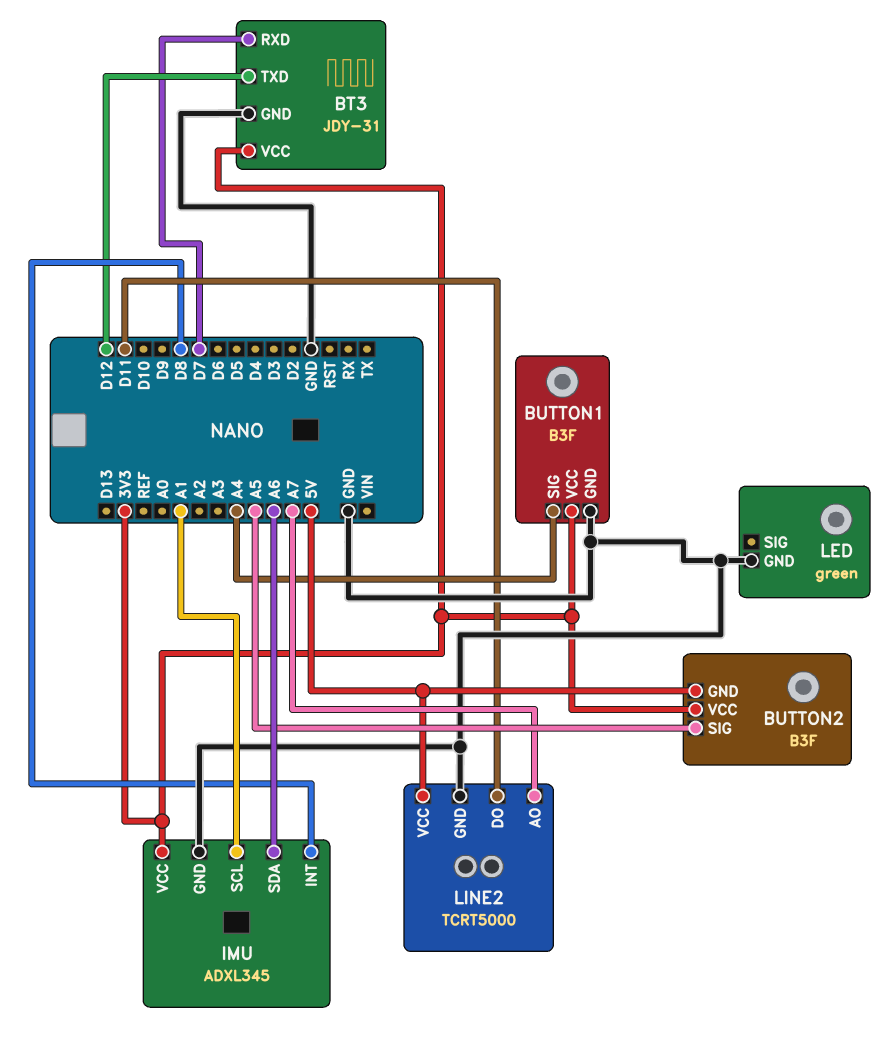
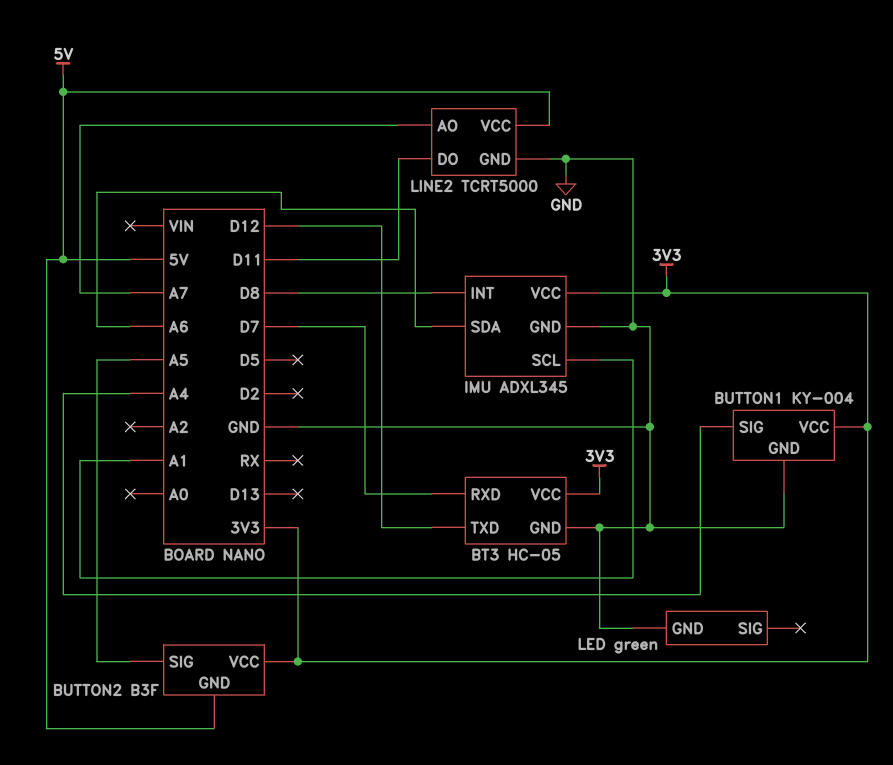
BT3: JDY-31 -> HC-05
BUTTON1: B3F -> KY-004

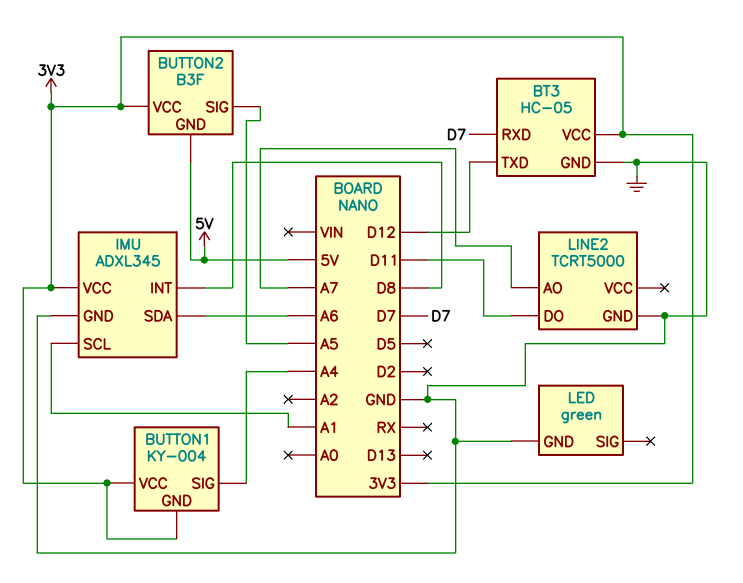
BUTTON1 pin GND: GND -> 3V3
LINE2 pin VCC: 5V -> none

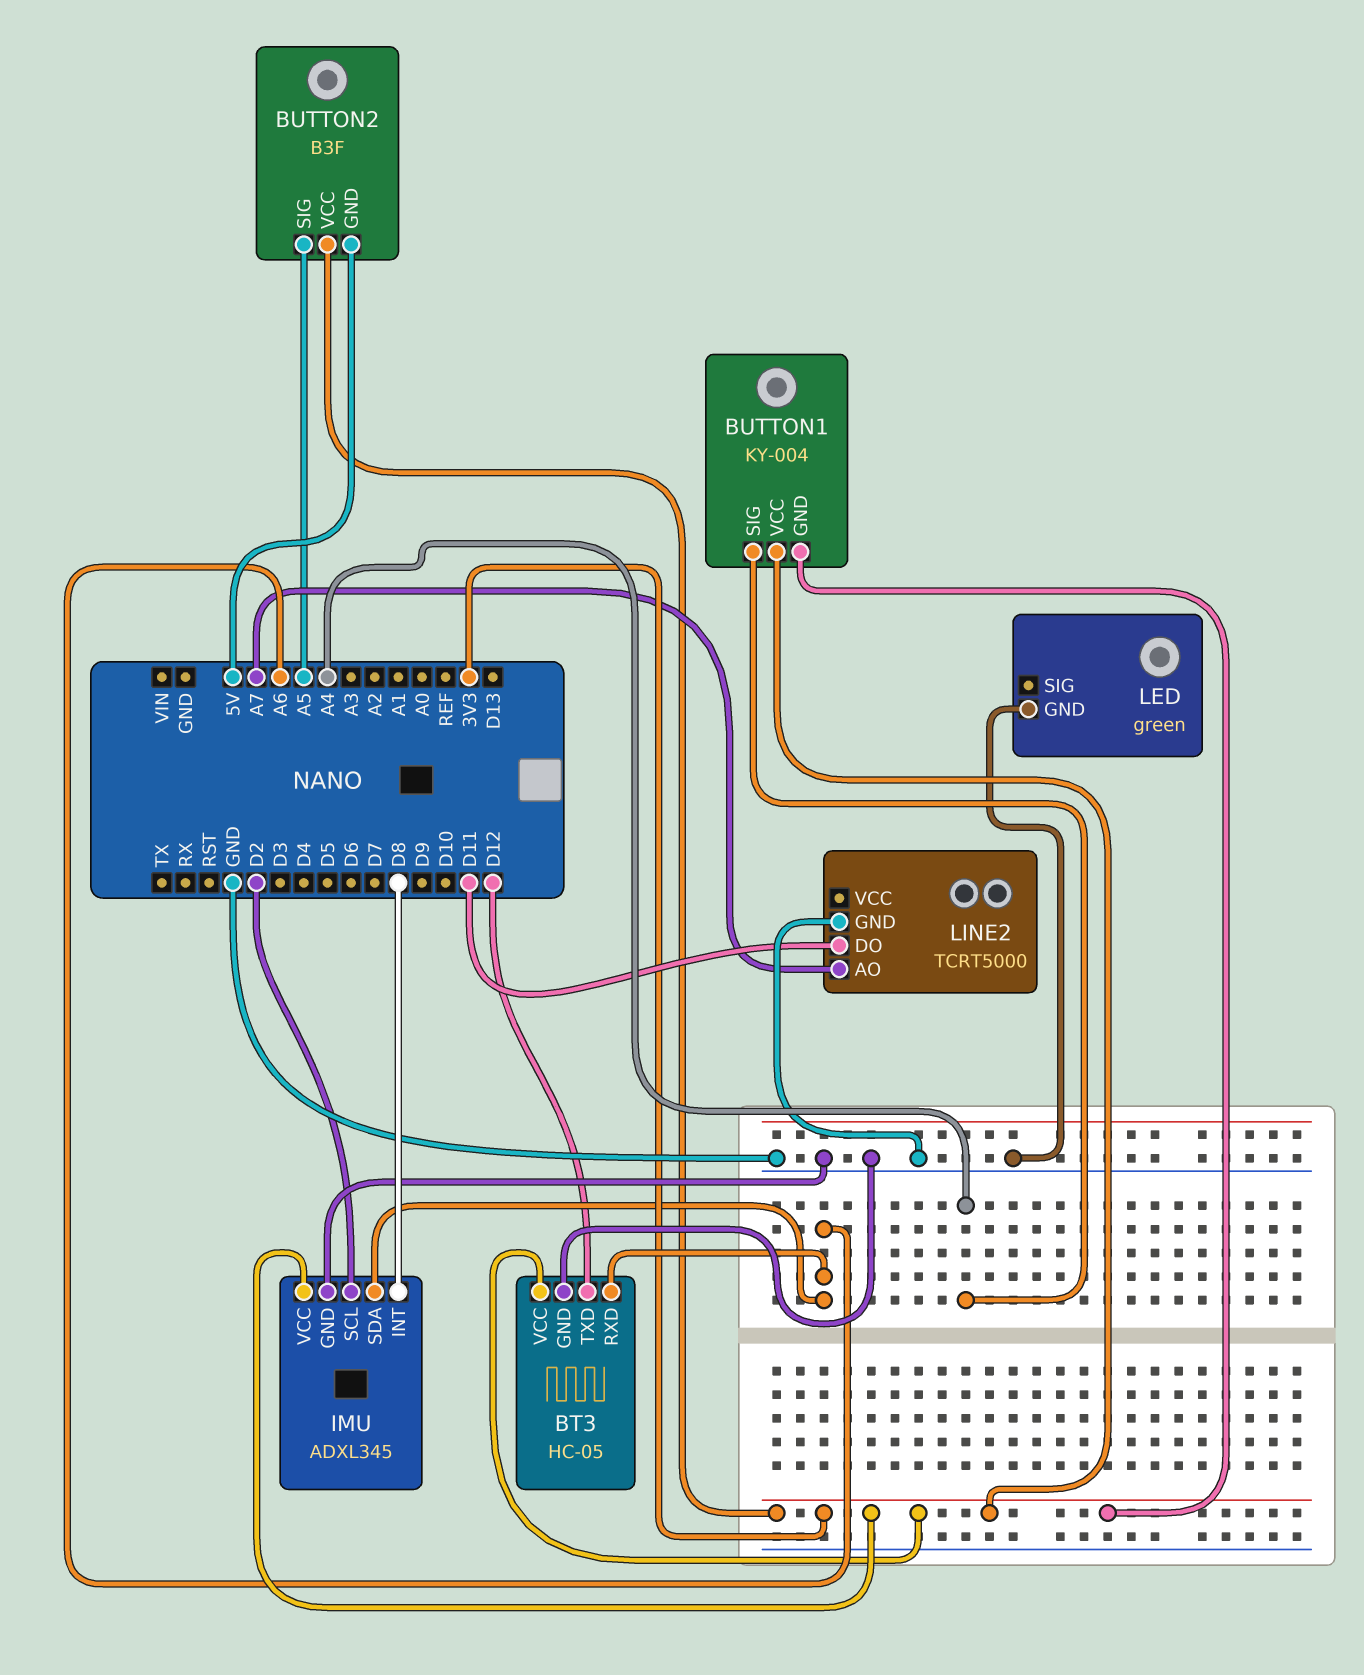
BT3 pin RXD: D7 -> A6
IMU pin SCL: A1 -> D2

